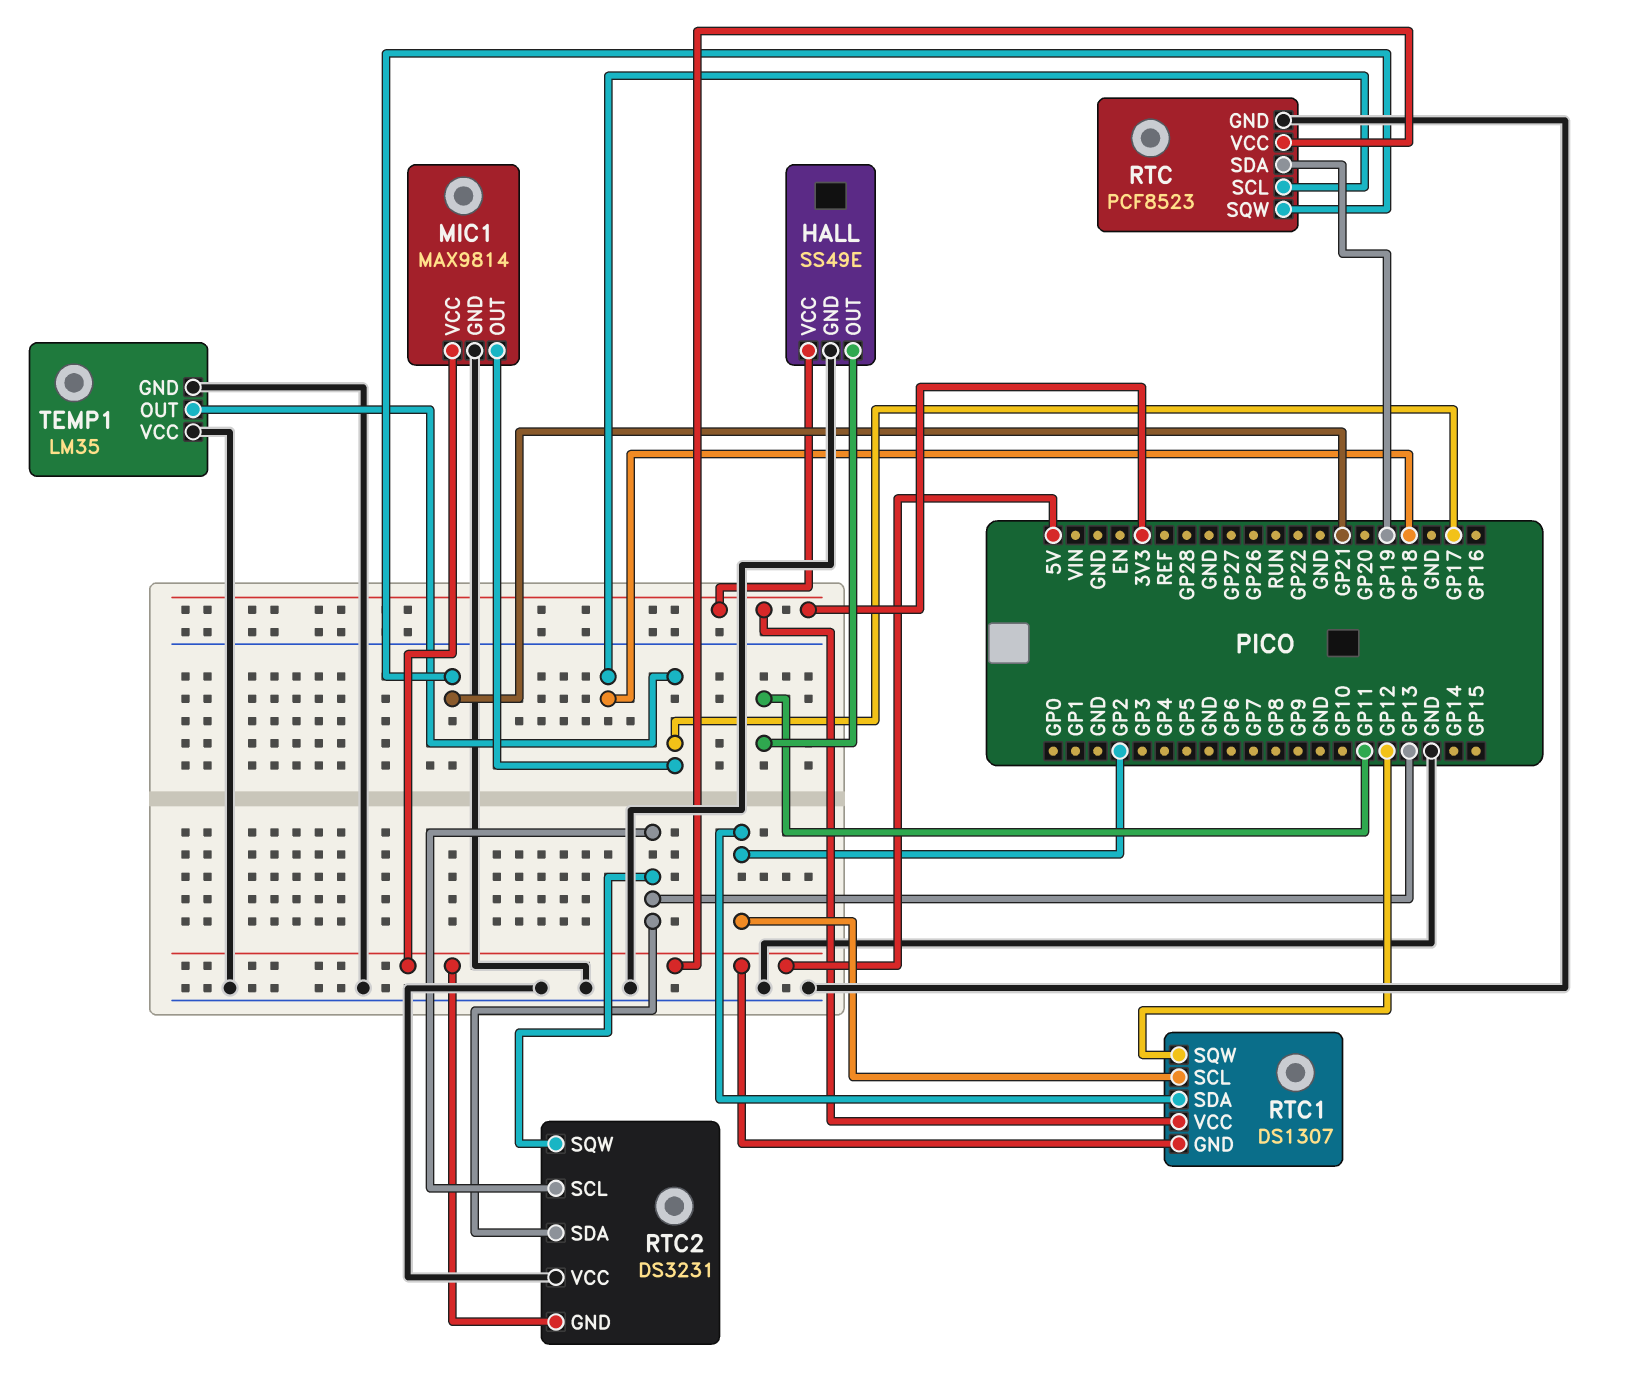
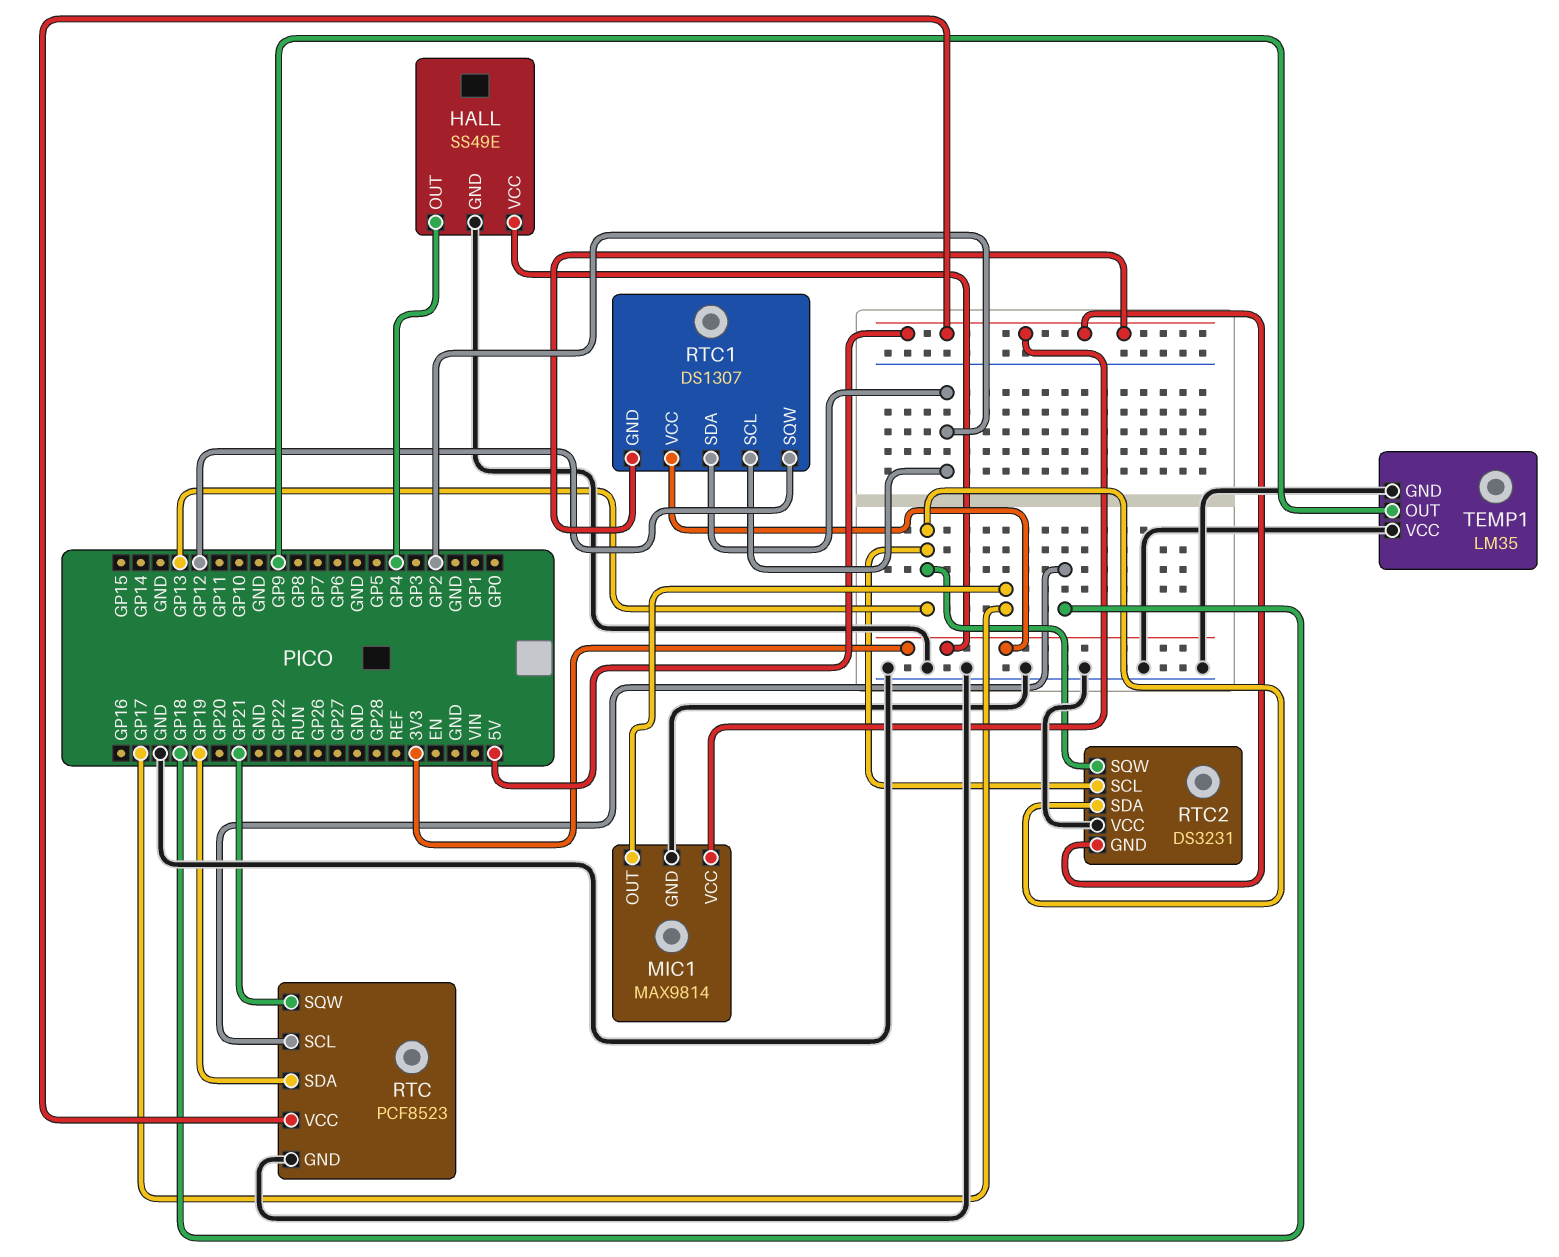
HALL pin OUT: GP11 -> GP4
TEMP1 pin OUT: GP17 -> GP9

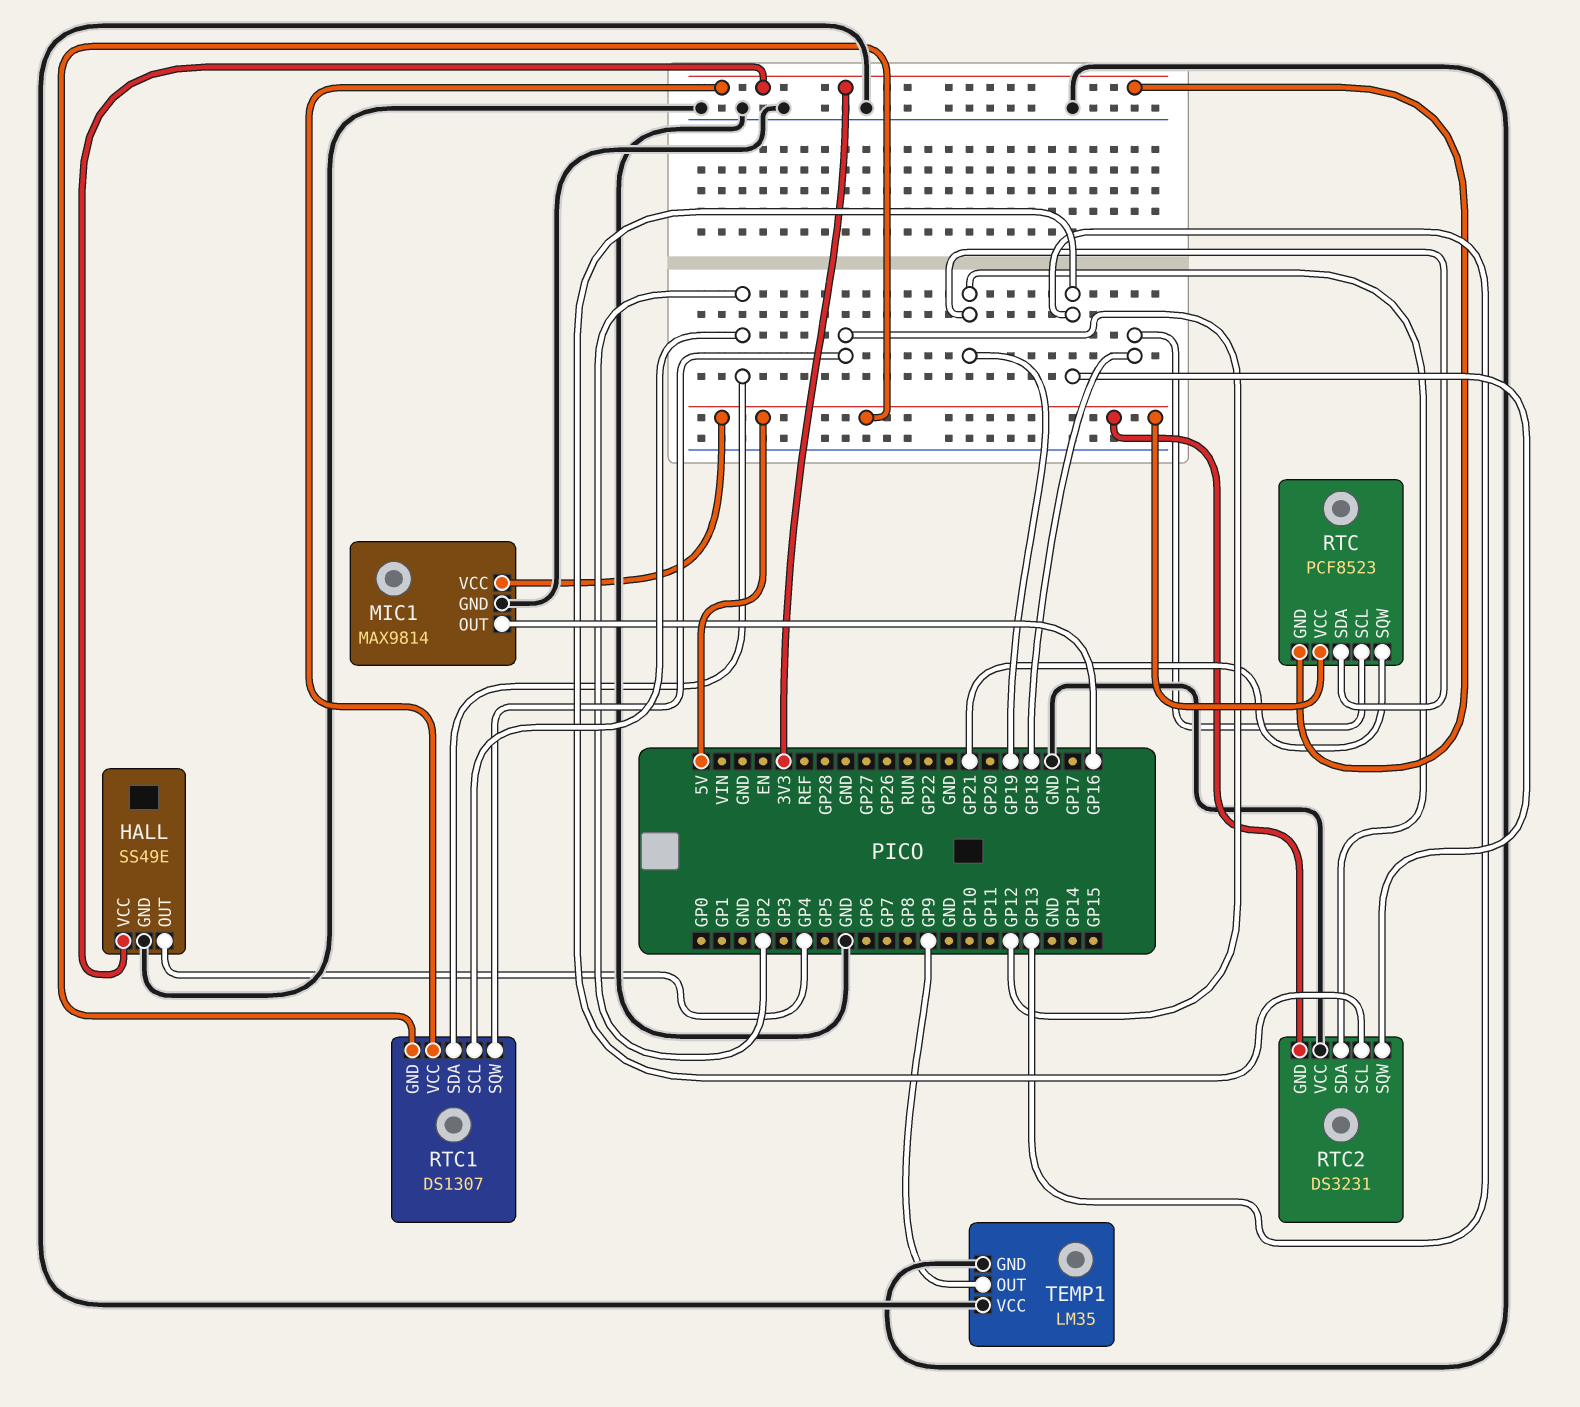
MIC1 pin OUT: GP17 -> GP16
RTC pin GND: GND -> 3V3
RTC2 pin SDA: GP13 -> GP19

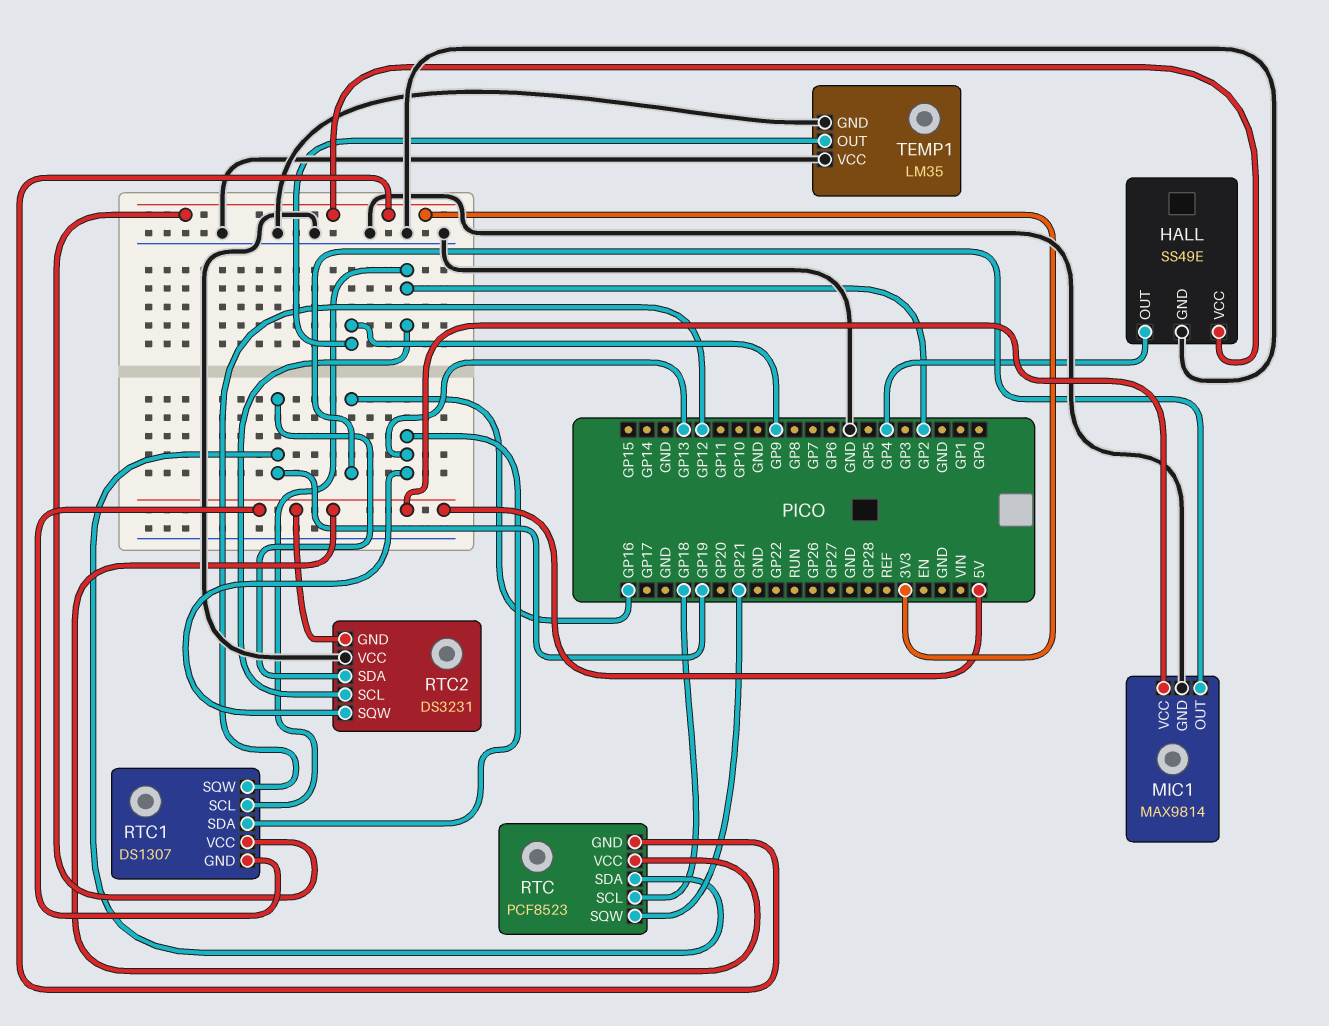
RTC1 pin SDA: GP2 -> GP13
RTC2 pin SCL: GP13 -> GP2

